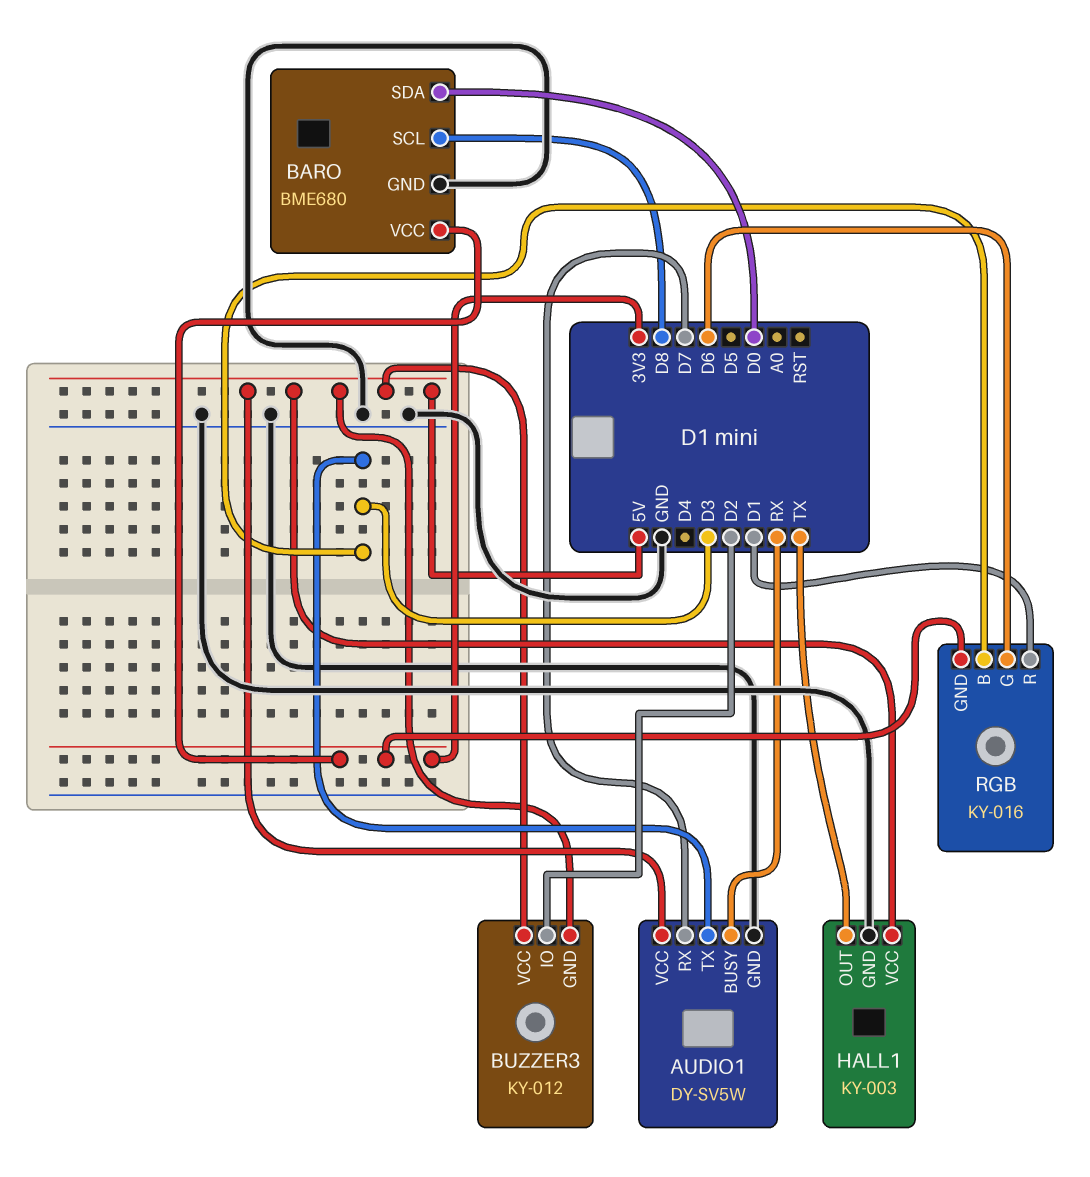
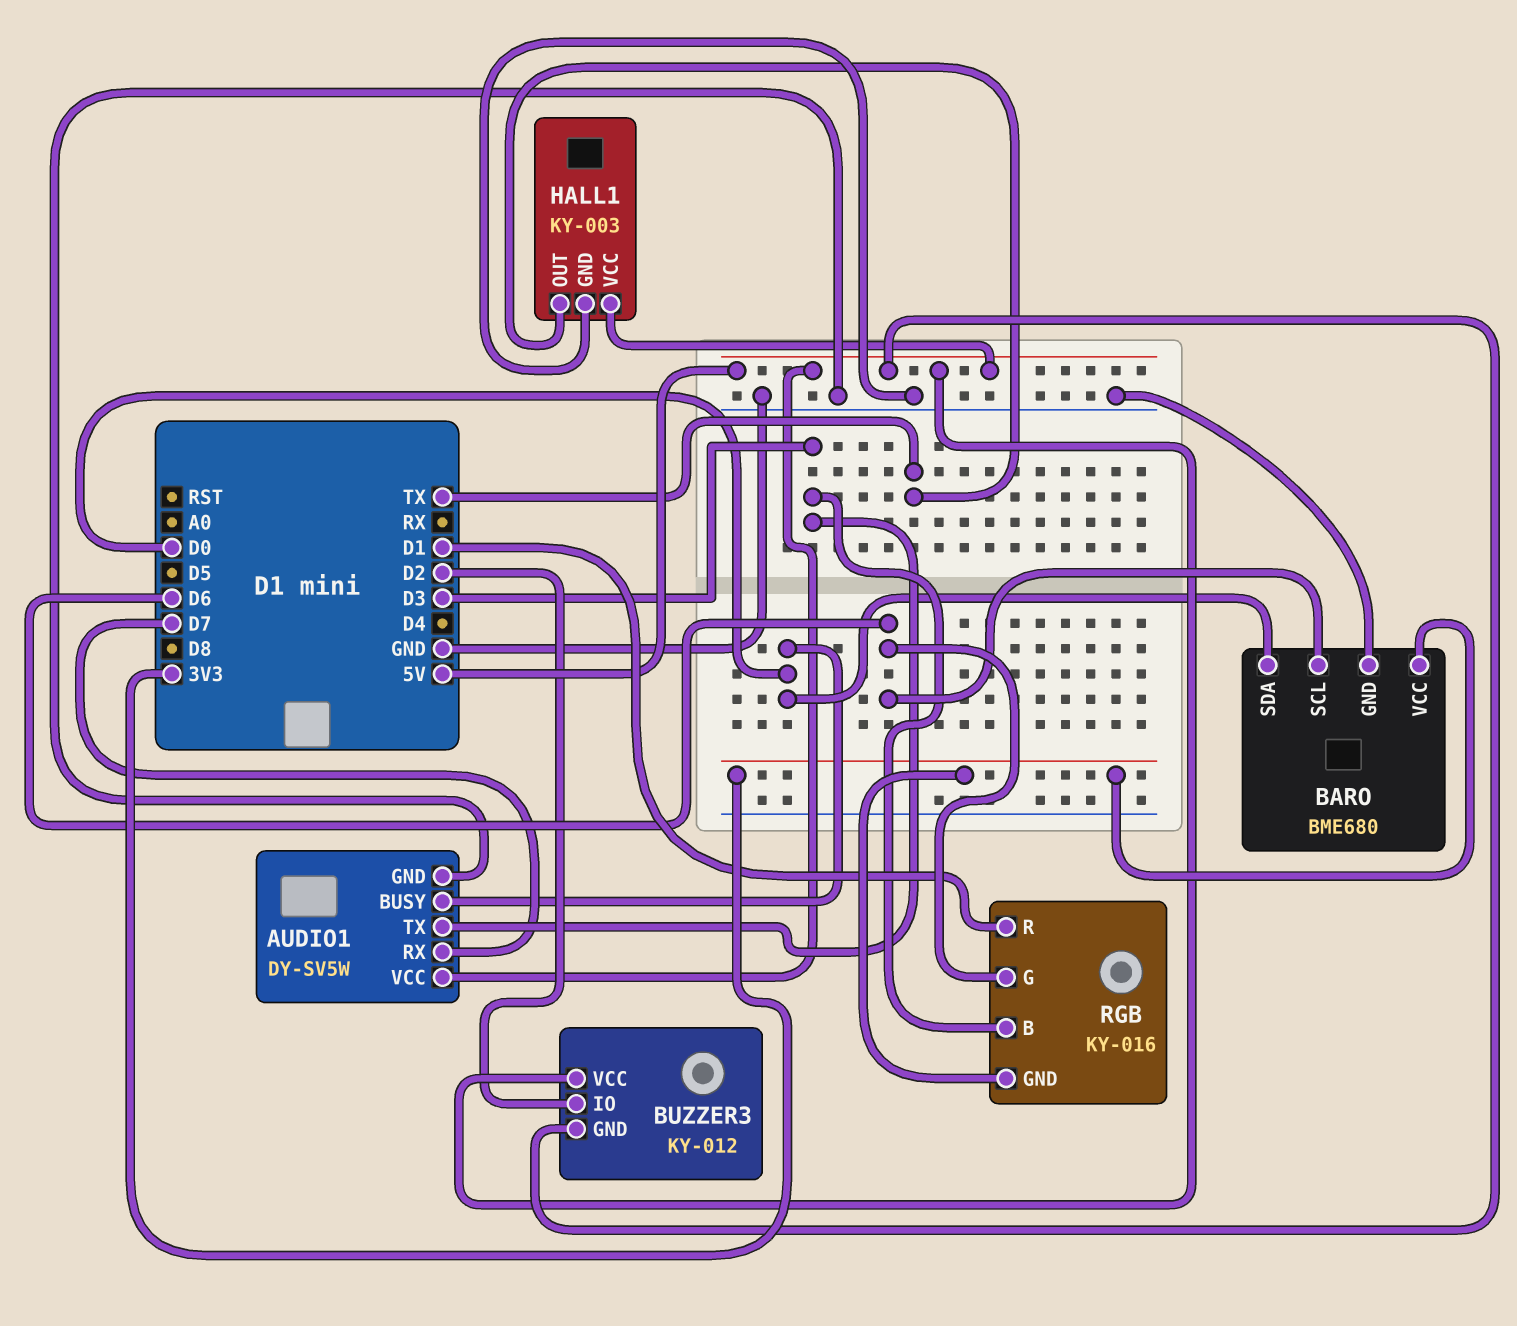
AUDIO1 pin BUSY: RX -> D0
BARO pin SCL: D8 -> D6

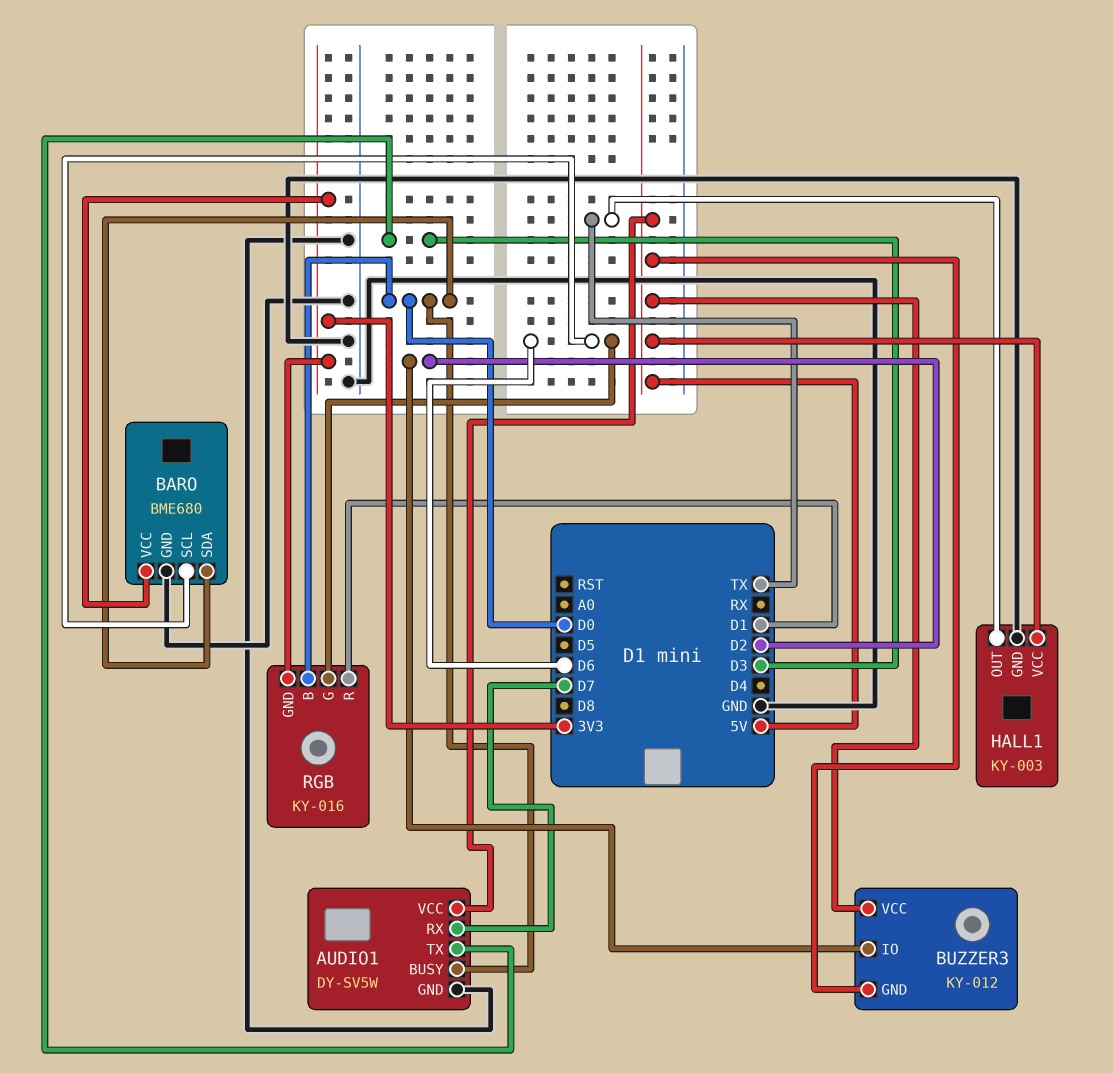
RGB pin B: D3 -> D0

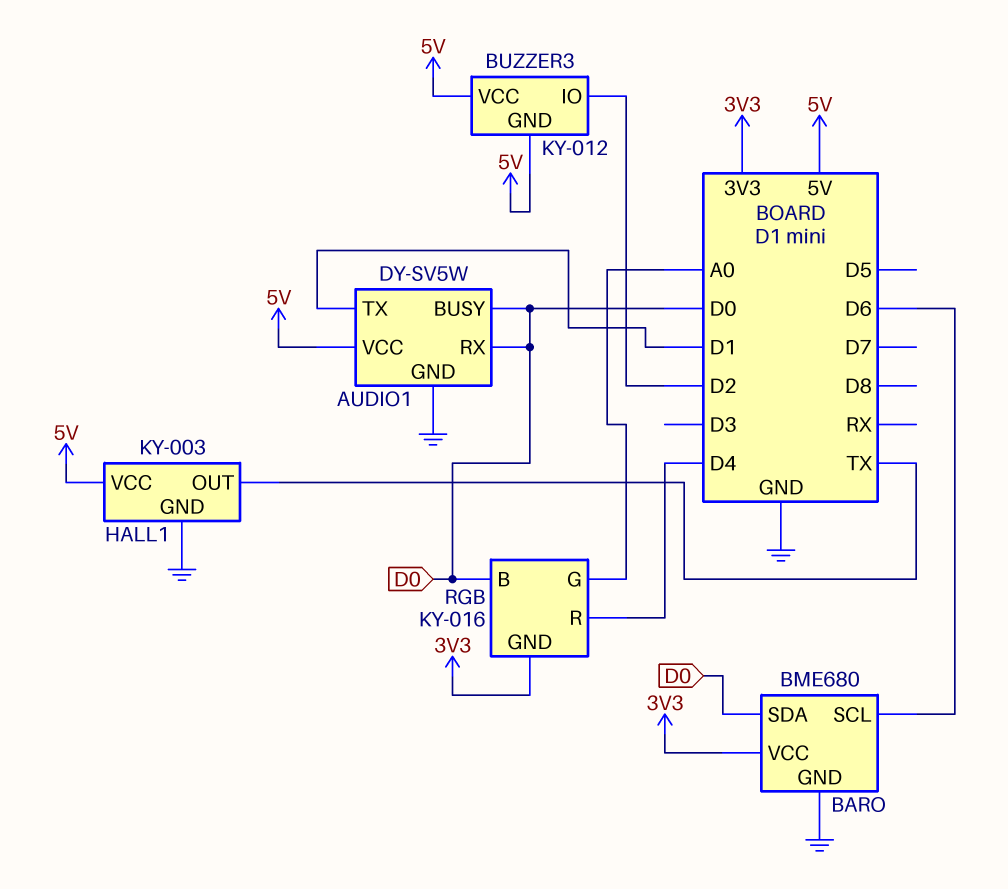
AUDIO1 pin RX: D7 -> D0
AUDIO1 pin TX: D3 -> D1
RGB pin G: D6 -> A0
RGB pin R: D1 -> D4

